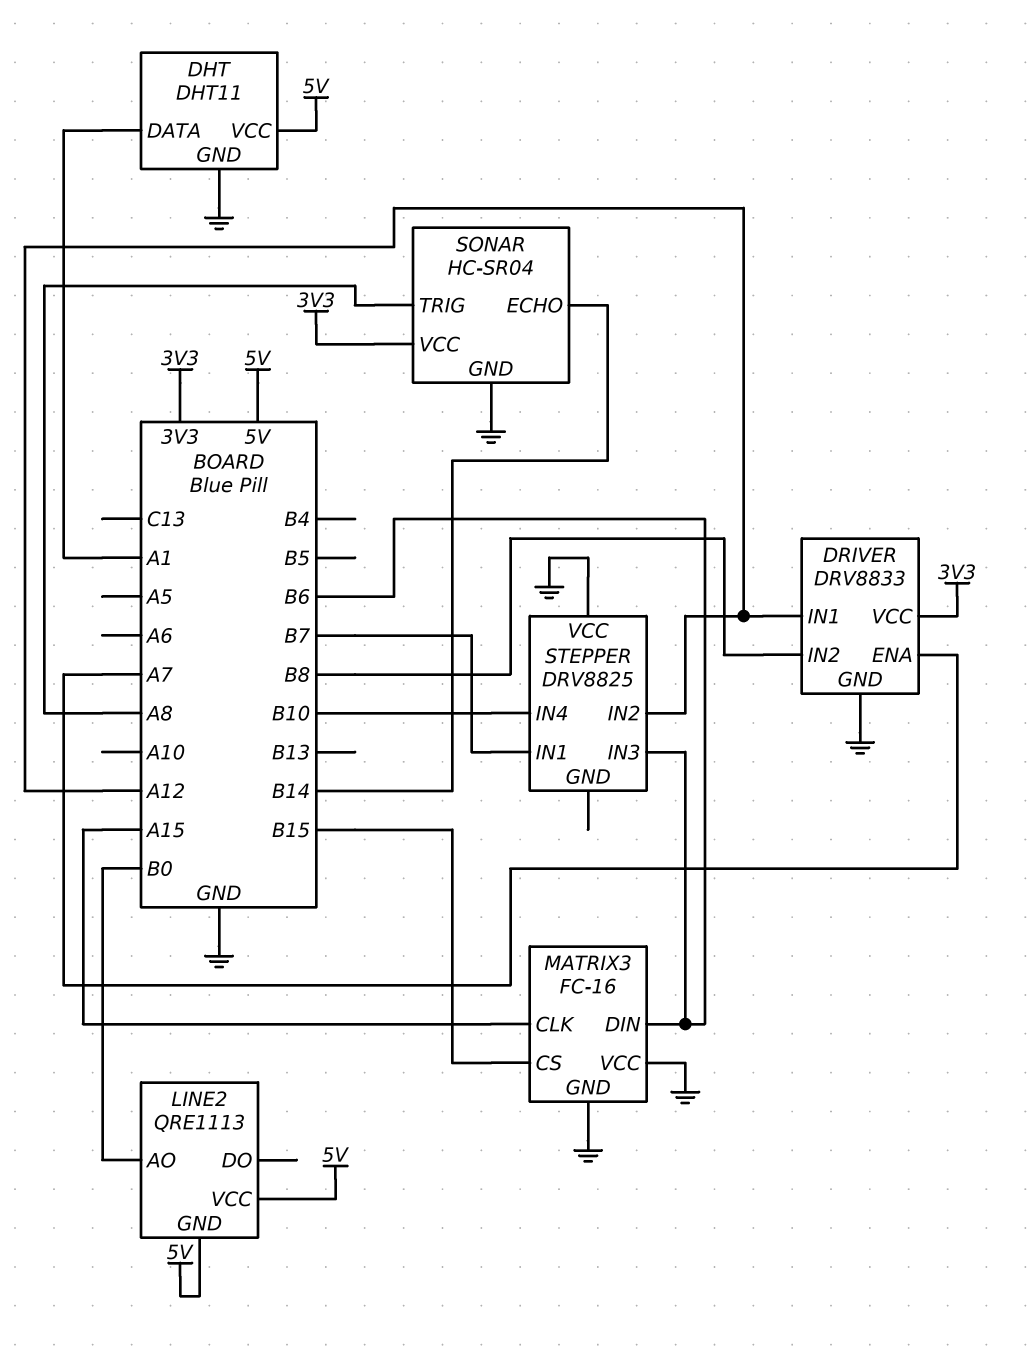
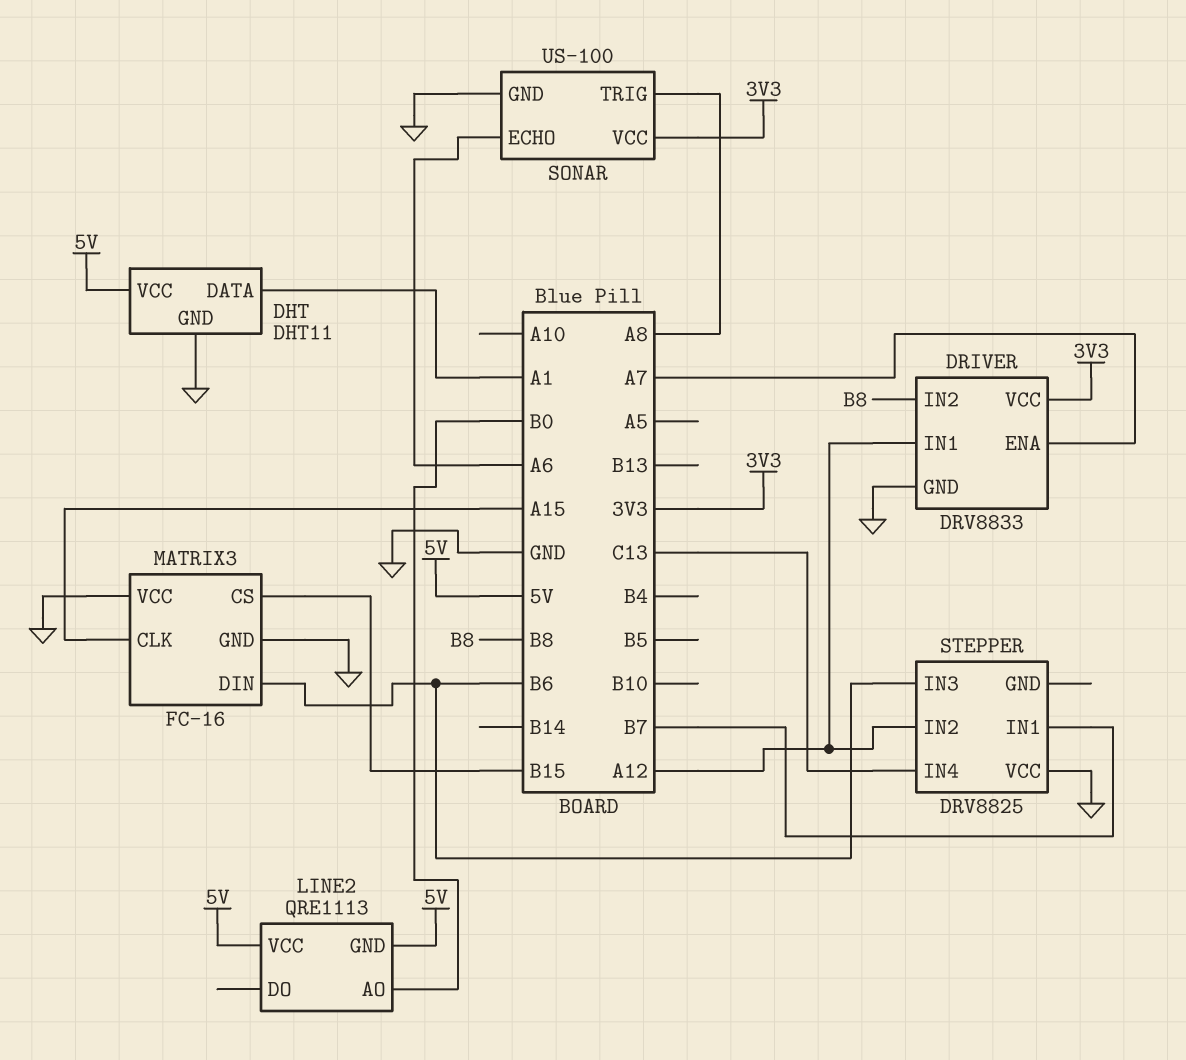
SONAR: HC-SR04 -> US-100
SONAR pin ECHO: B14 -> A6
STEPPER pin IN4: B10 -> C13

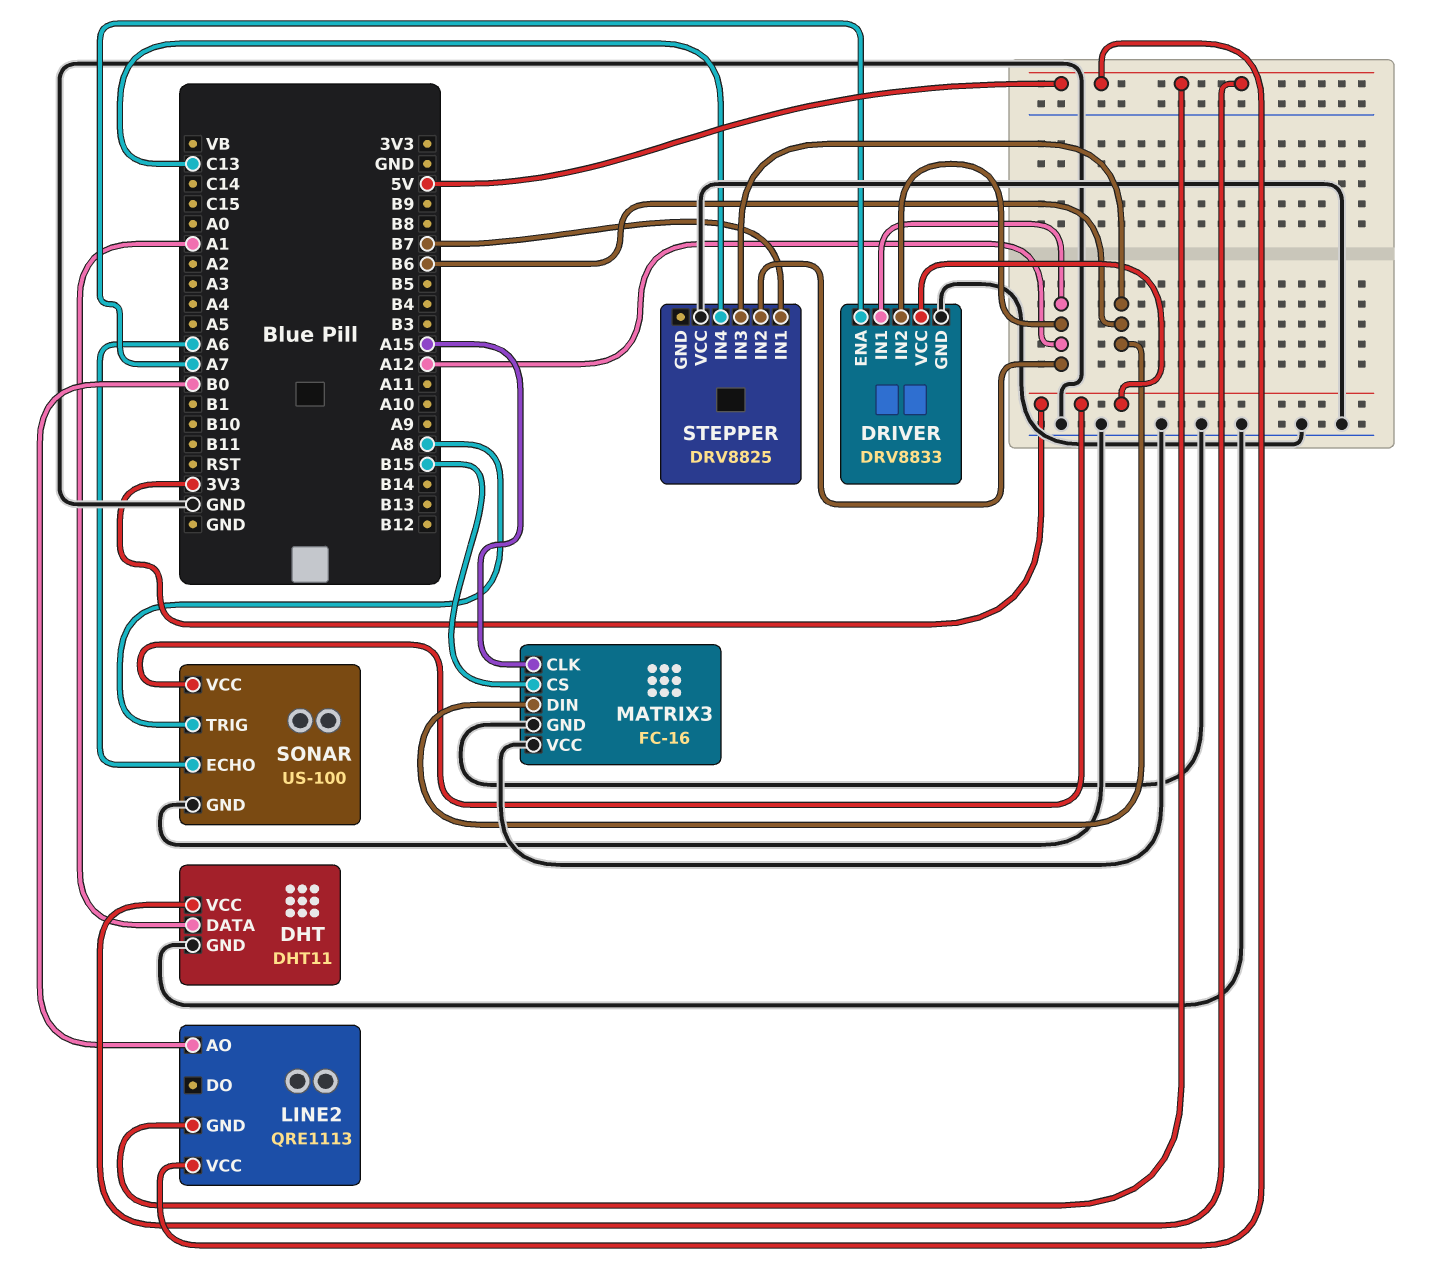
DRIVER pin IN2: B8 -> A12

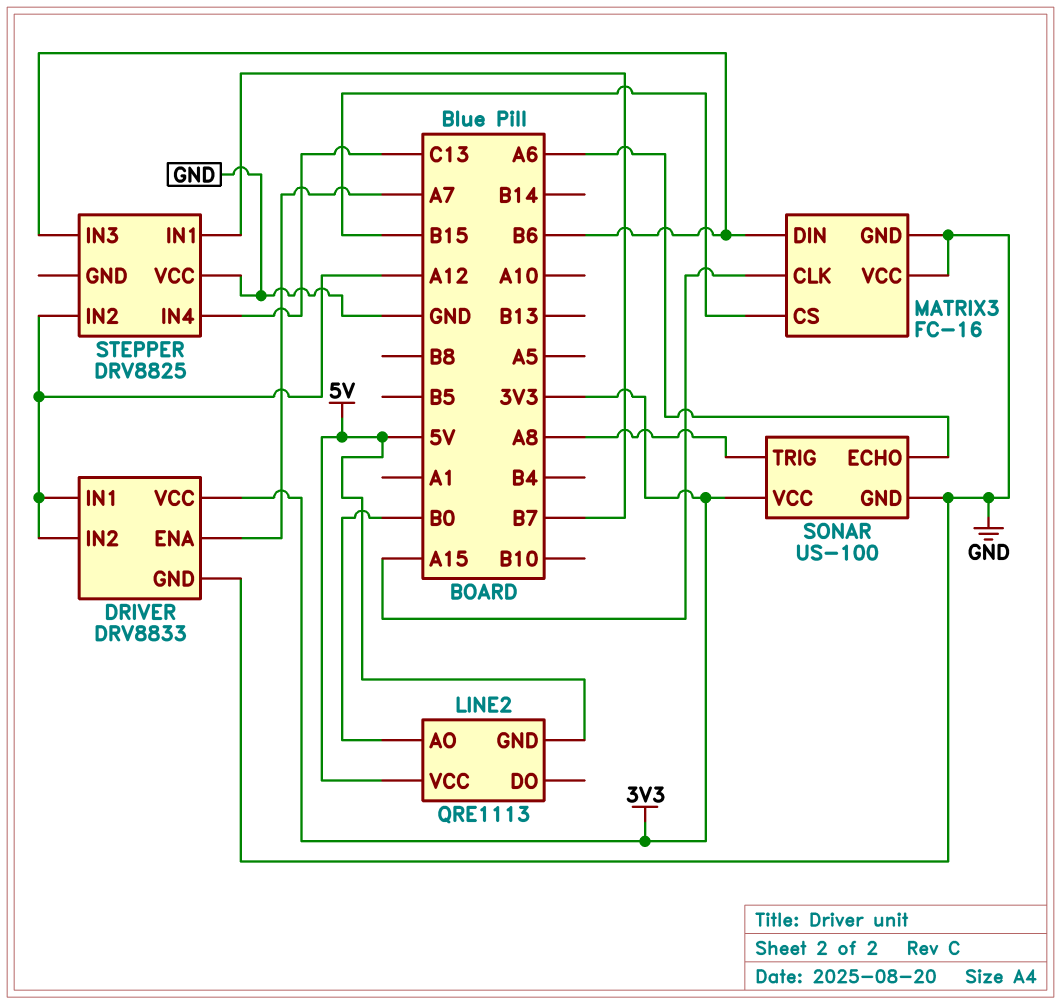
DHT: DHT11 -> none
DHT pin DATA: A1 -> none
DHT pin GND: GND -> none
DHT pin VCC: 5V -> none

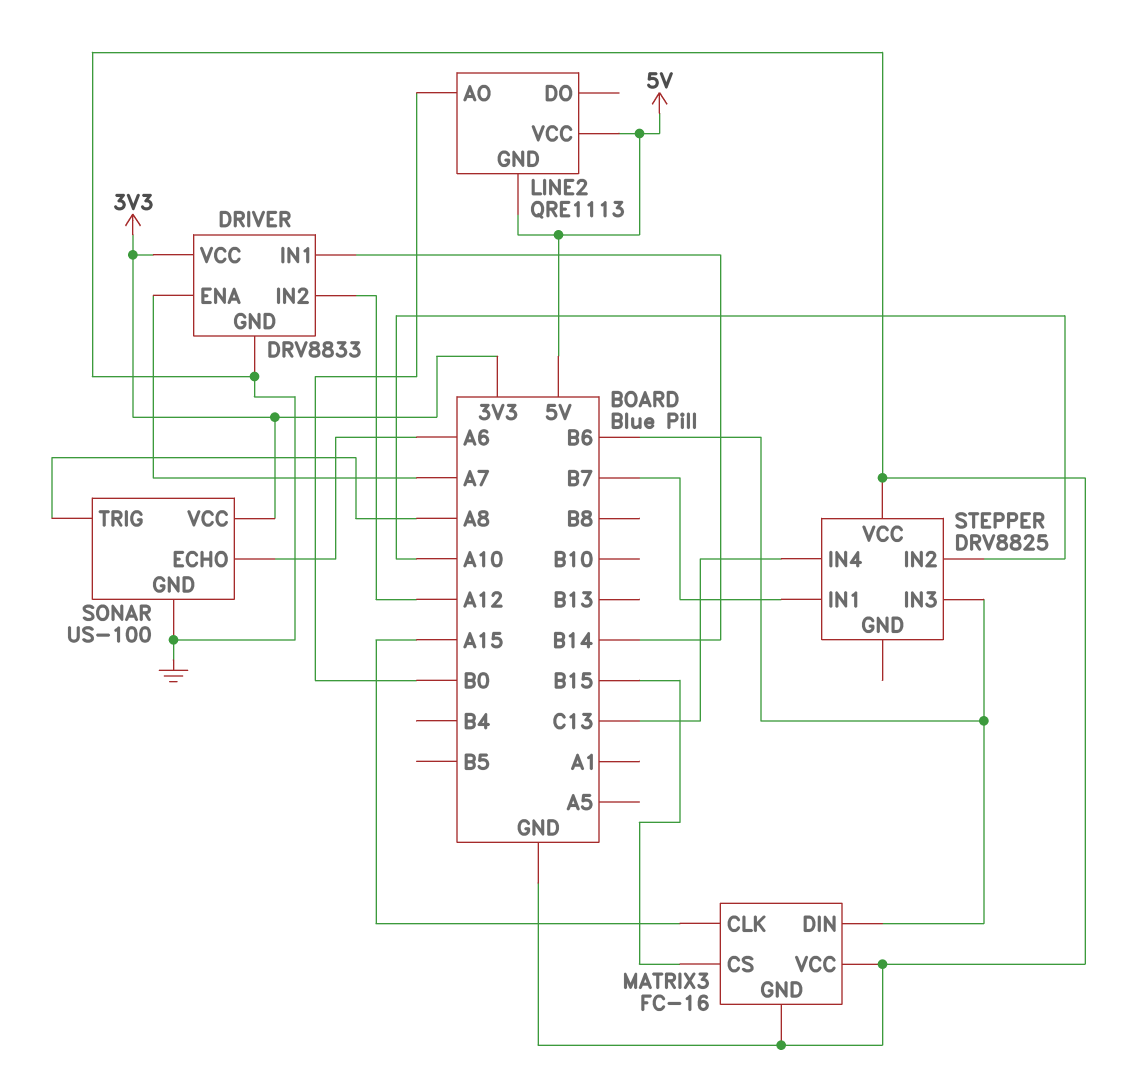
DRIVER pin IN1: A12 -> B14
STEPPER pin IN2: A12 -> A10

